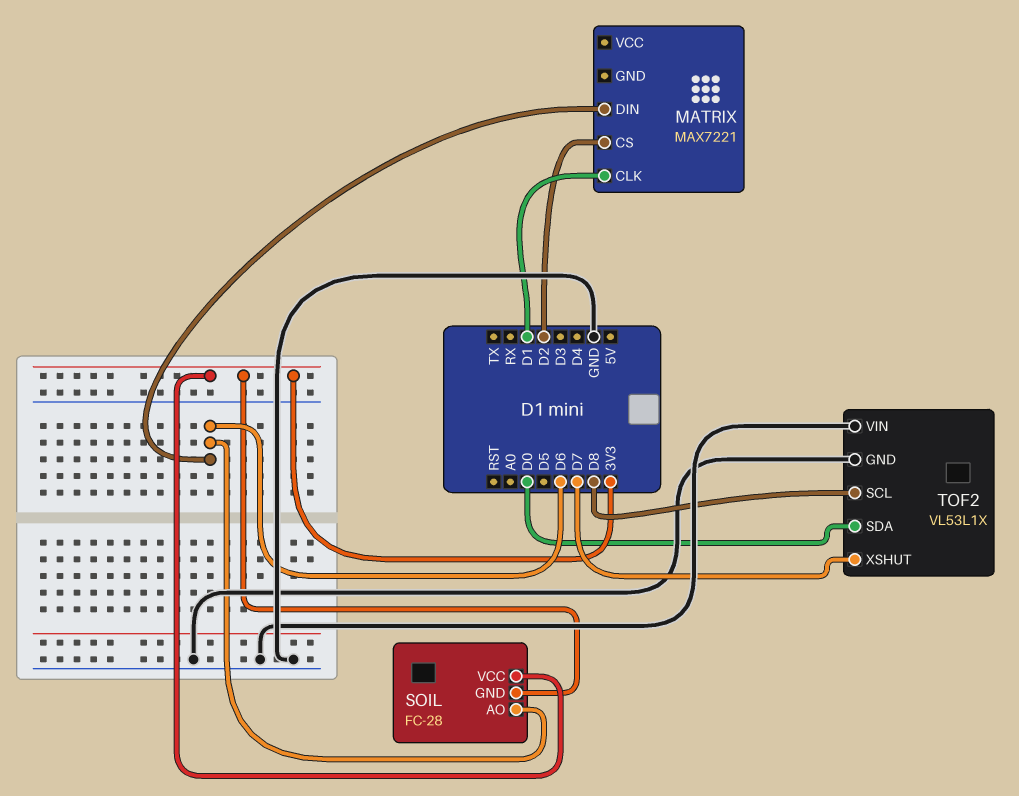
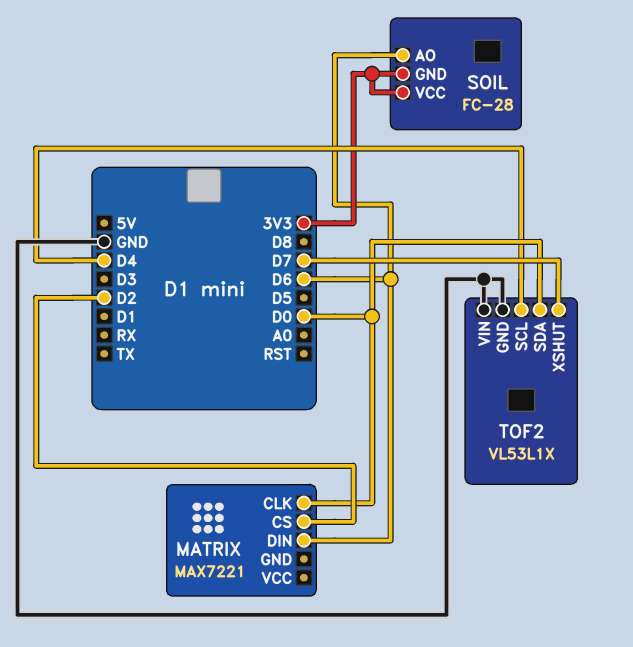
MATRIX pin CLK: D1 -> D0
TOF2 pin SCL: D8 -> D4

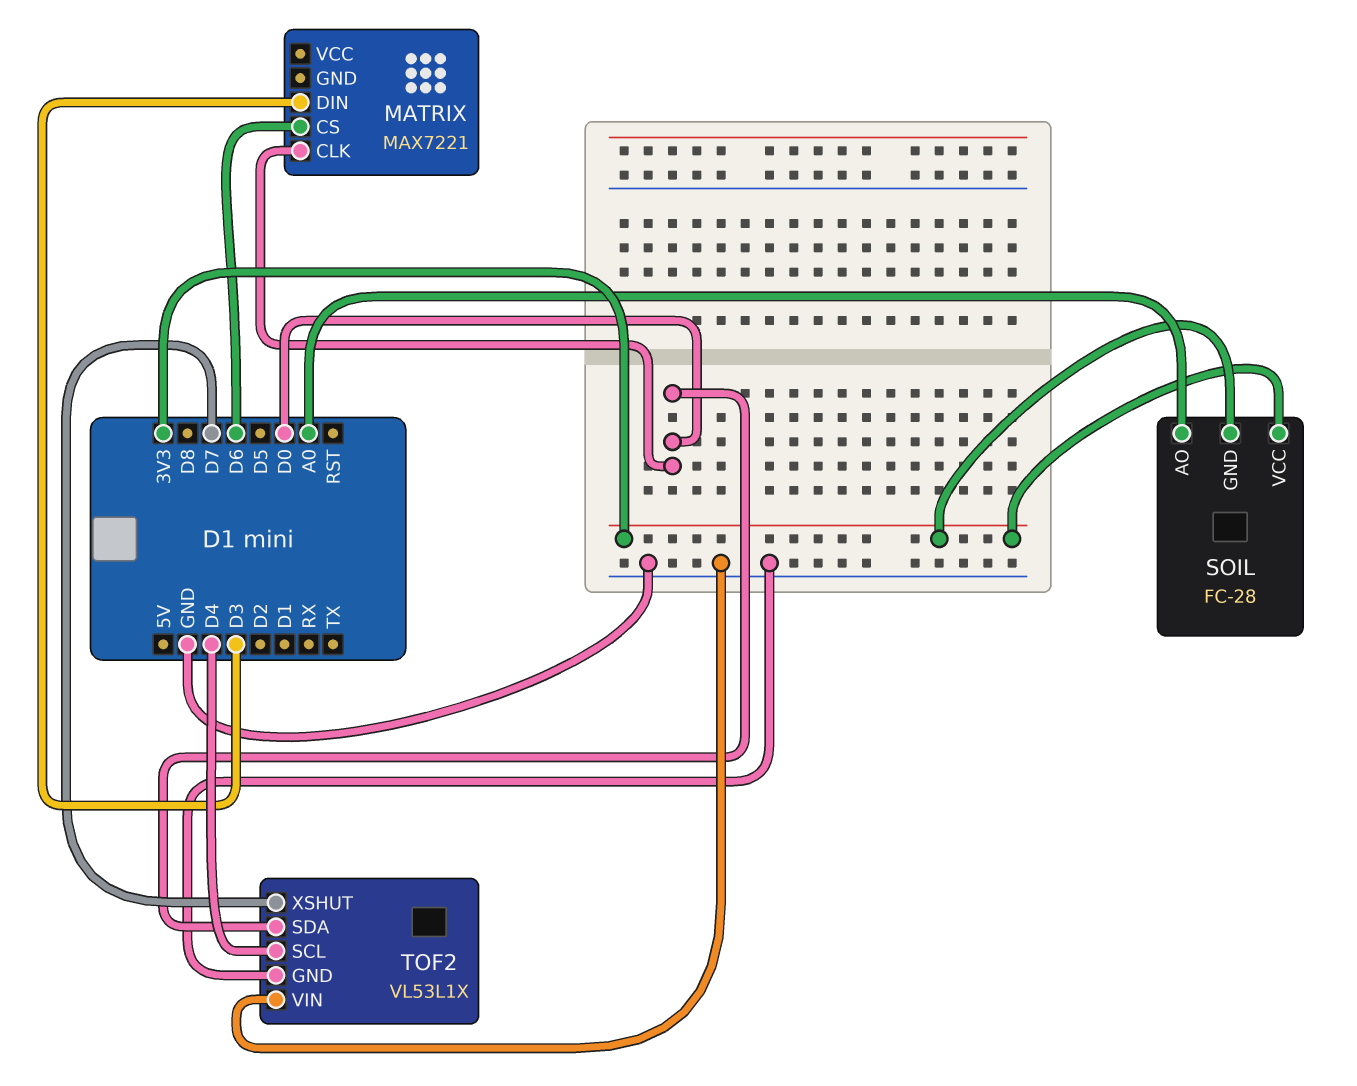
MATRIX pin CS: D2 -> D6
MATRIX pin DIN: D6 -> D3
SOIL pin AO: D6 -> A0

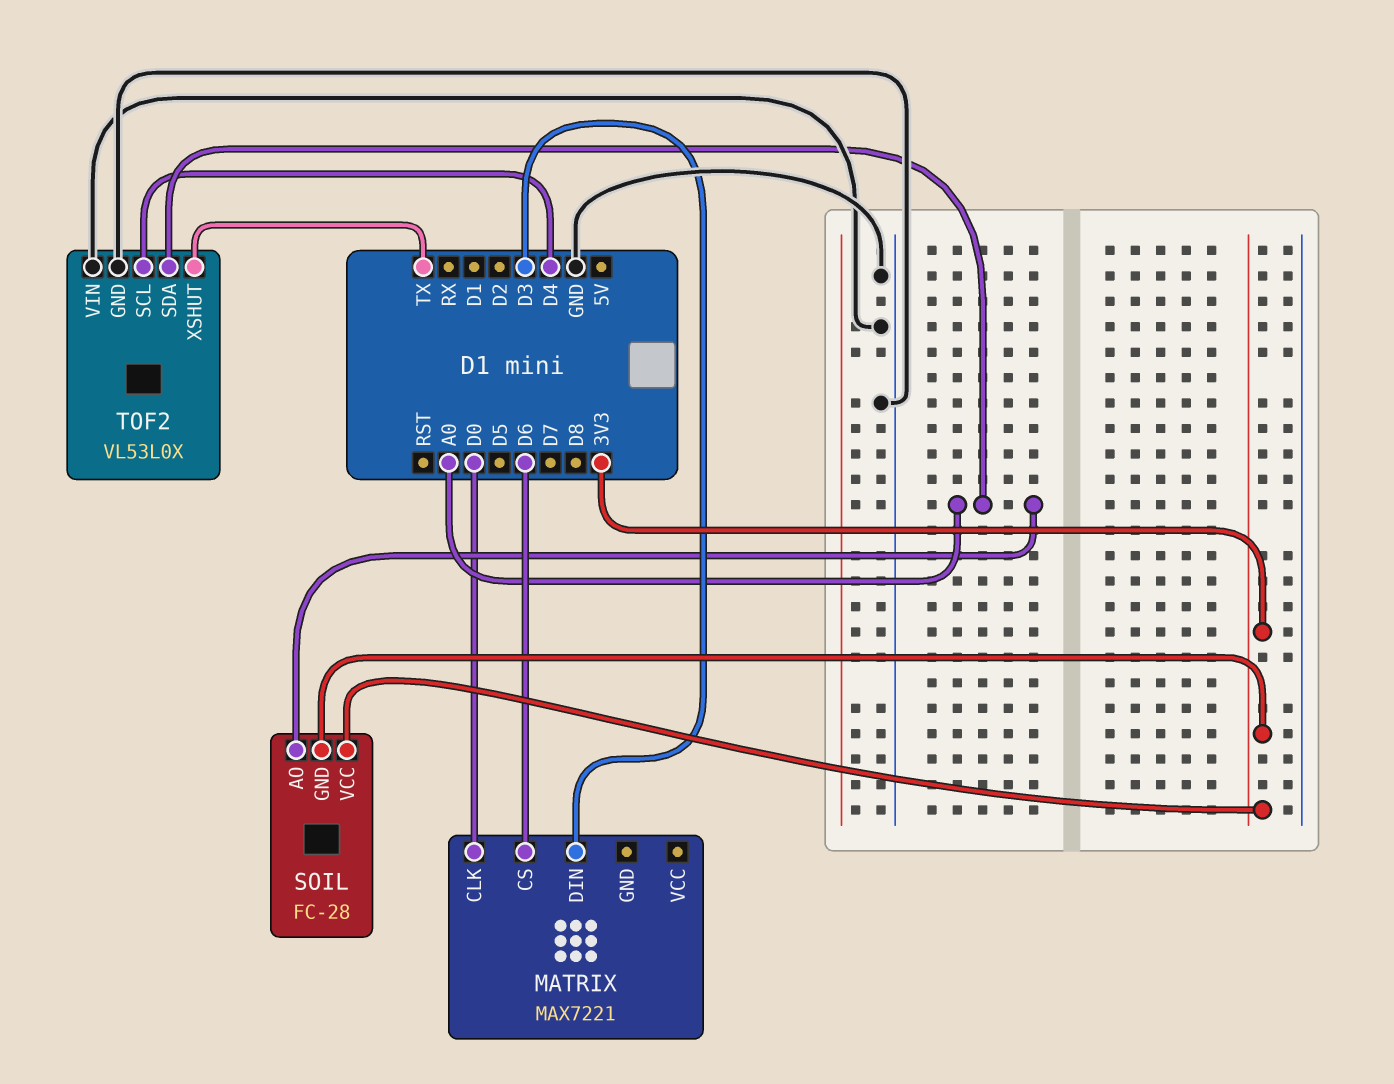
TOF2: VL53L1X -> VL53L0X
TOF2 pin SDA: D0 -> A0
TOF2 pin XSHUT: D7 -> TX

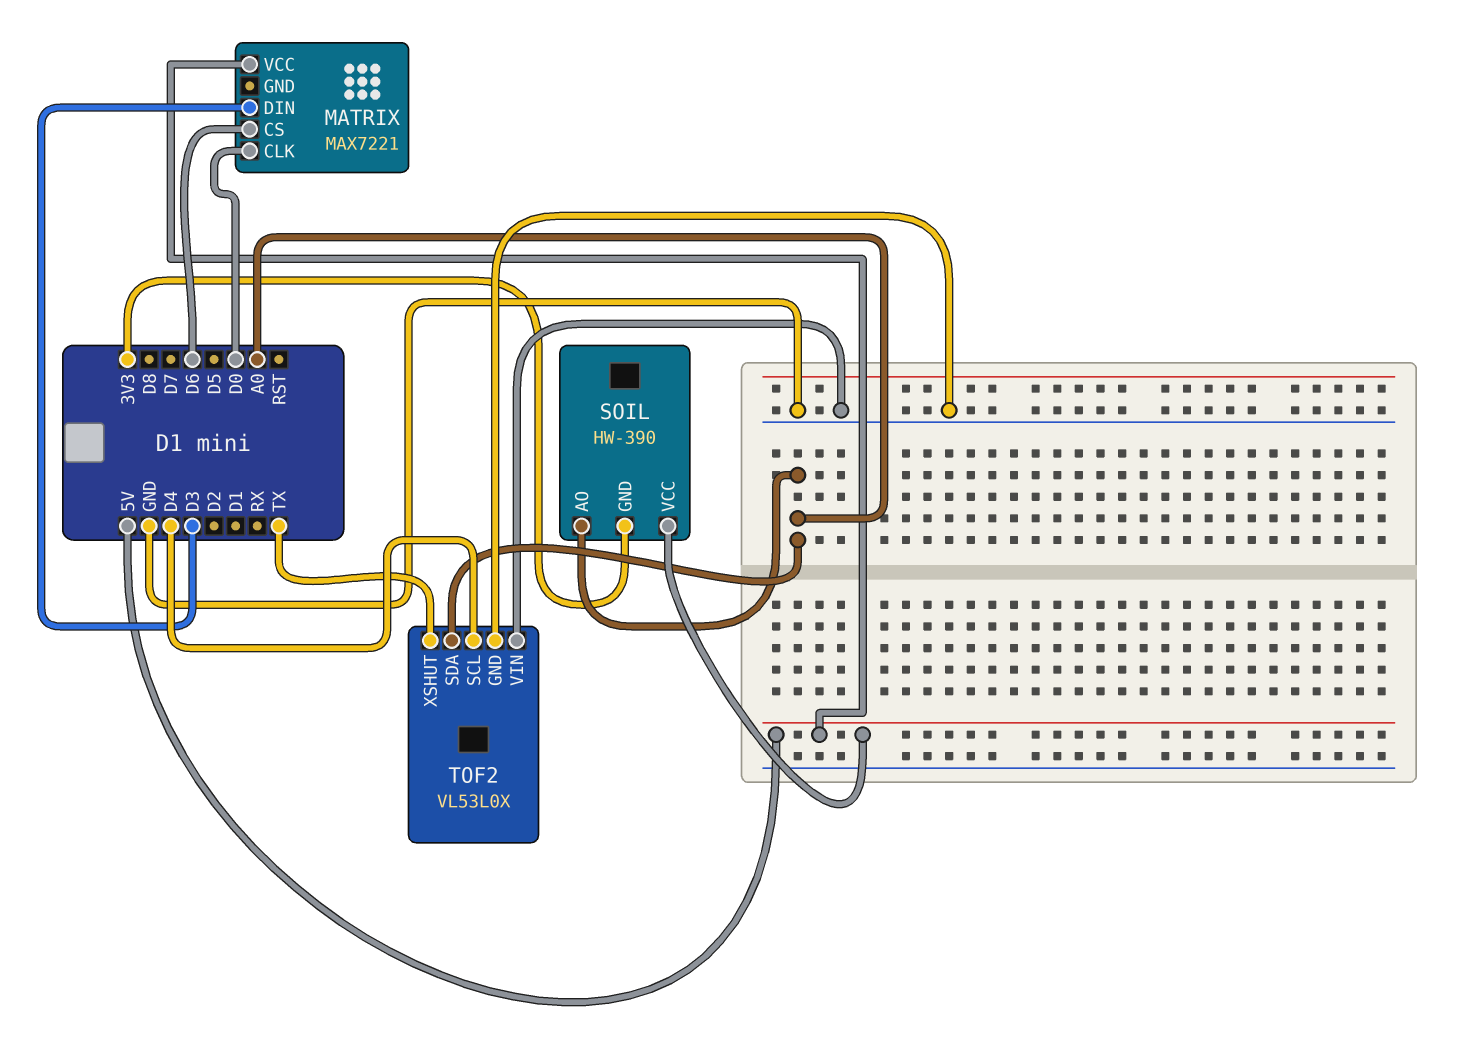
MATRIX pin VCC: none -> 5V
SOIL: FC-28 -> HW-390
SOIL pin VCC: 3V3 -> 5V

